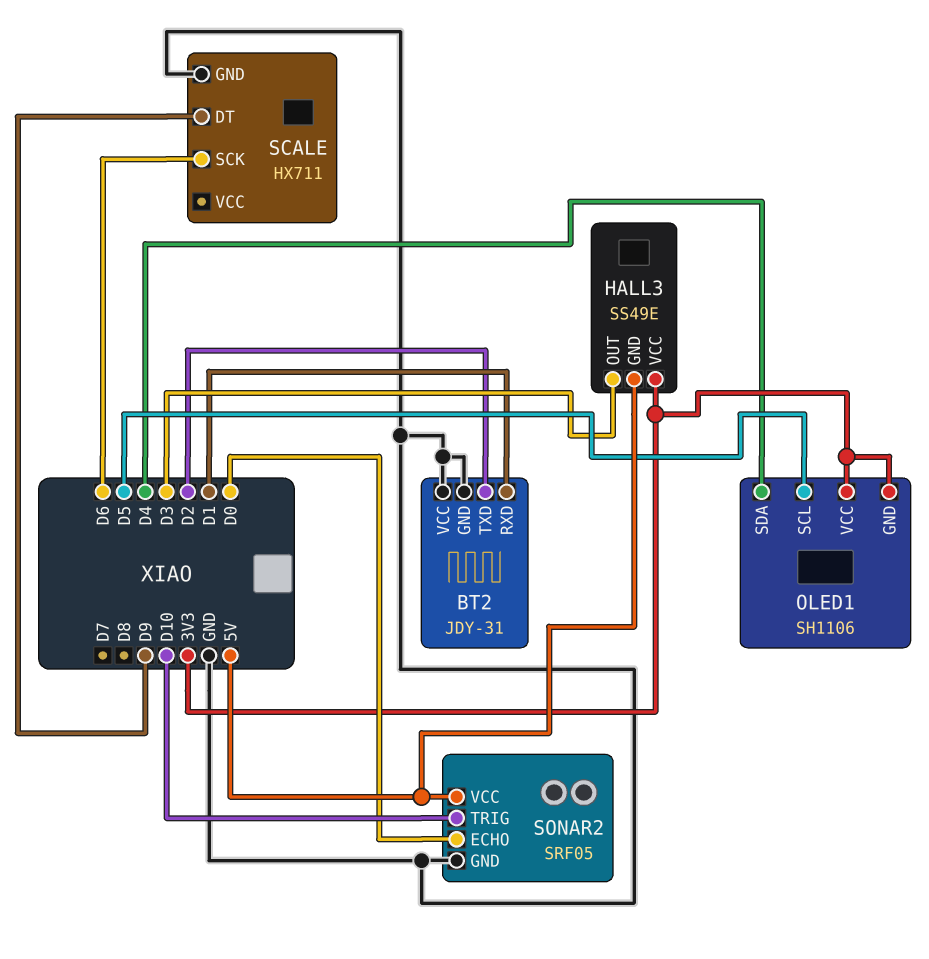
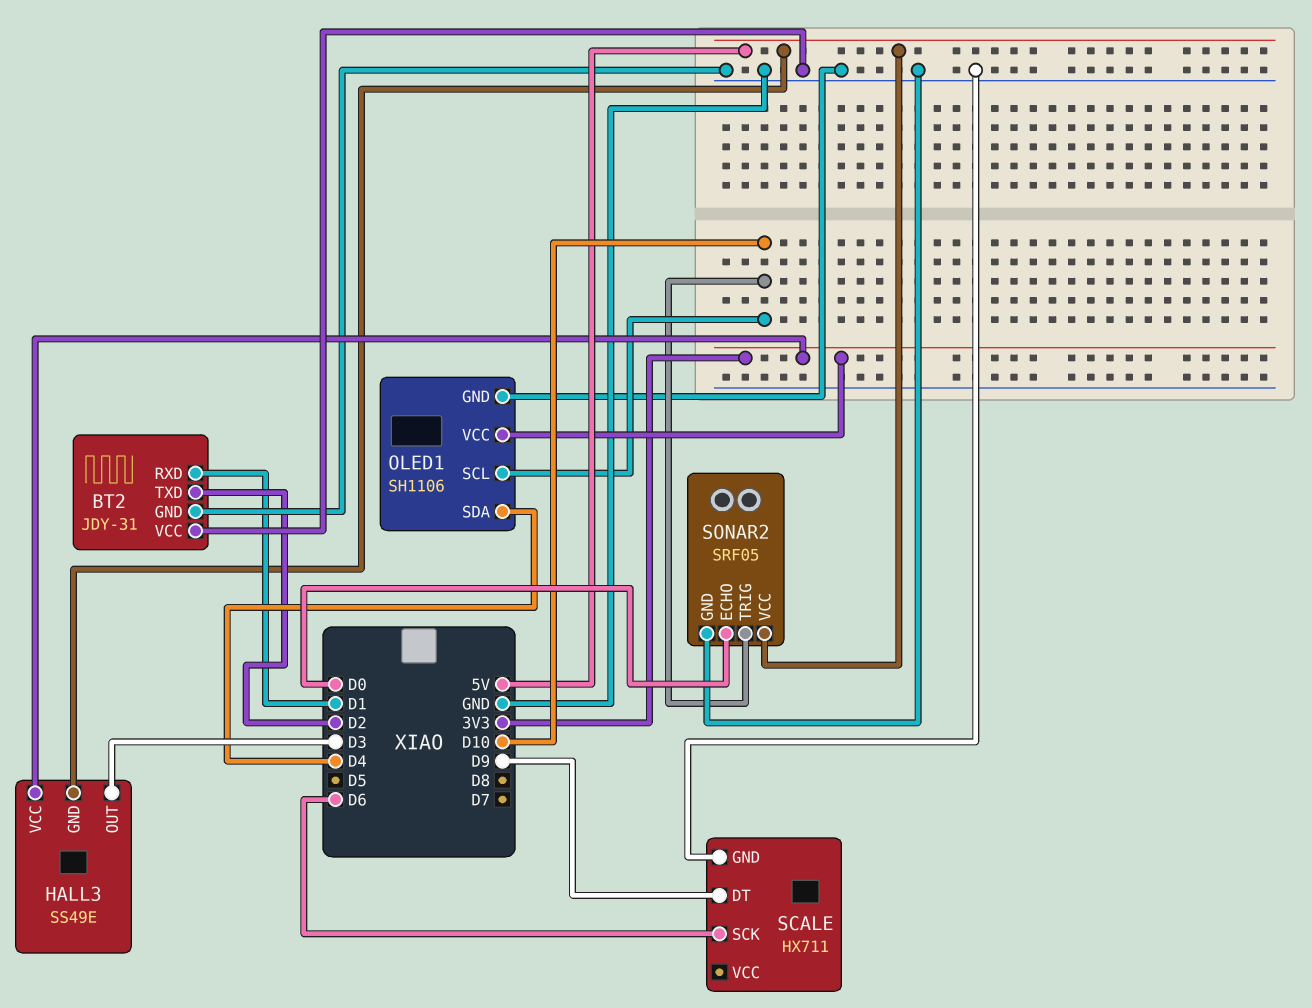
OLED1 pin GND: 3V3 -> GND
OLED1 pin SCL: D5 -> D10

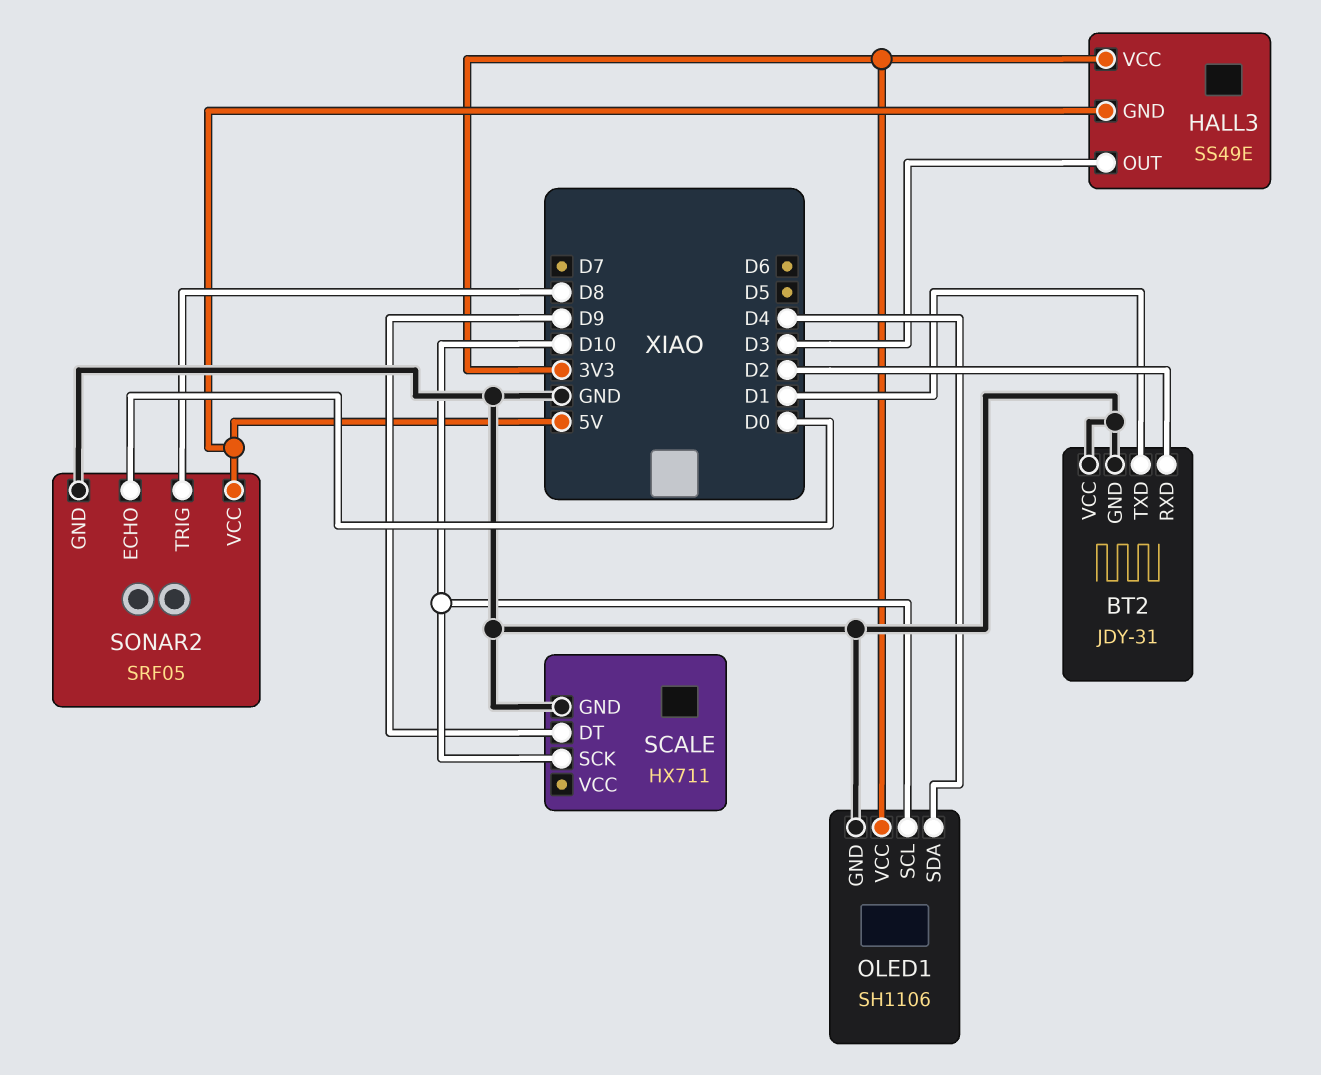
BT2 pin RXD: D1 -> D2
BT2 pin TXD: D2 -> D1
SCALE pin SCK: D6 -> D10
SONAR2 pin TRIG: D10 -> D8

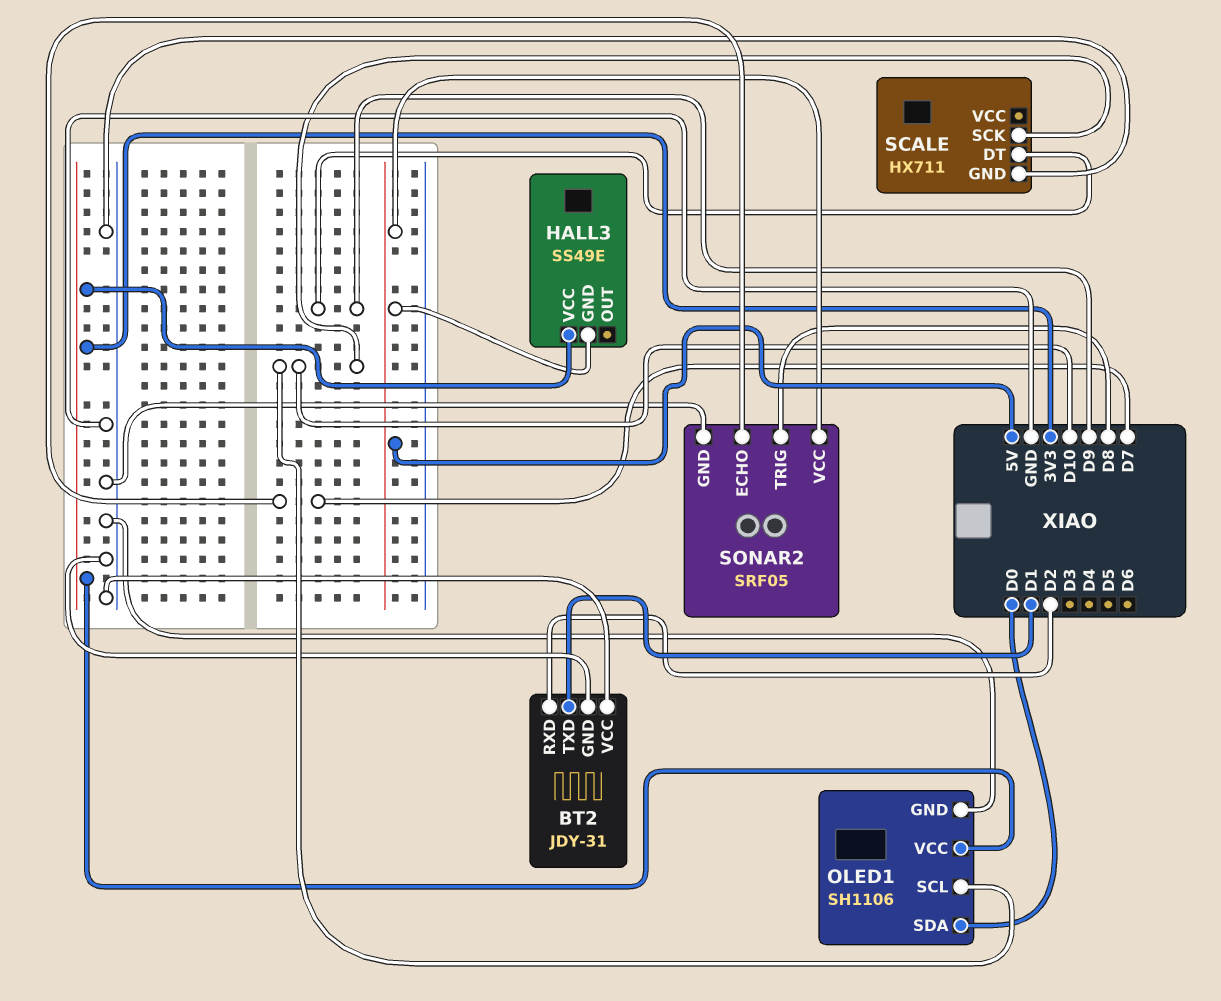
HALL3 pin OUT: D3 -> none
OLED1 pin SDA: D4 -> D0
SONAR2 pin ECHO: D0 -> D7

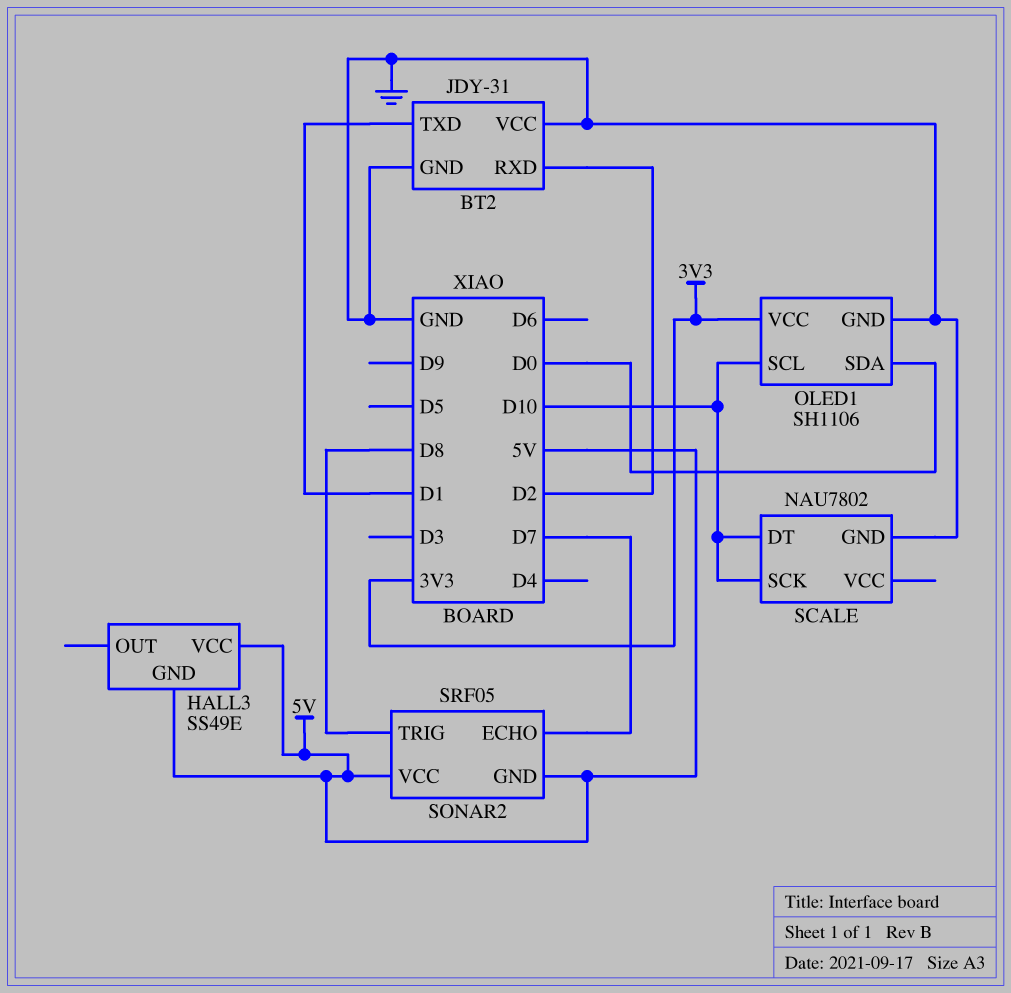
HALL3 pin VCC: 3V3 -> 5V
SCALE: HX711 -> NAU7802
SCALE pin DT: D9 -> D10
SONAR2 pin GND: GND -> 5V

